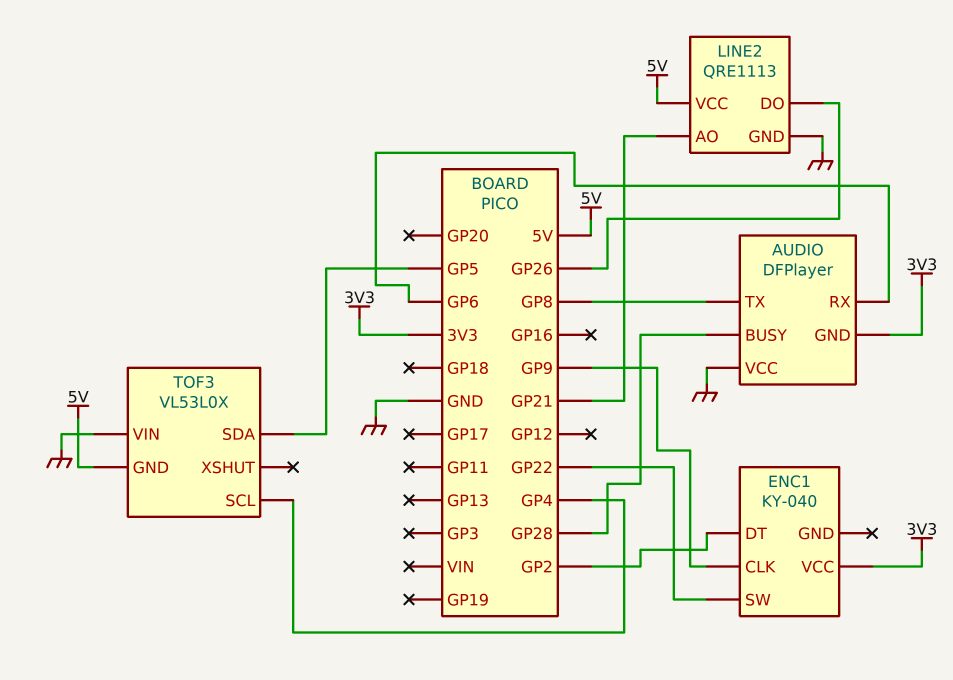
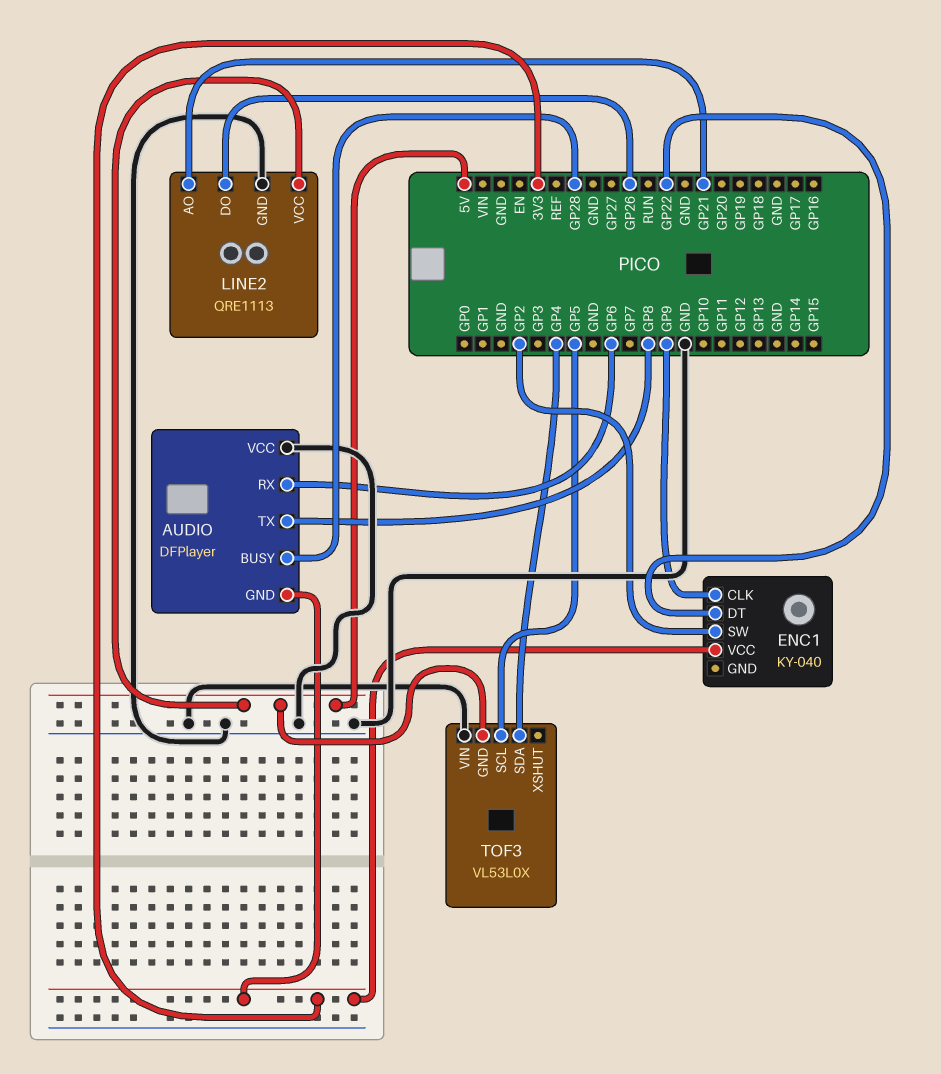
ENC1 pin DT: GP2 -> GP22
ENC1 pin SW: GP22 -> GP2
TOF3 pin SCL: GP4 -> GP5
TOF3 pin SDA: GP5 -> GP4

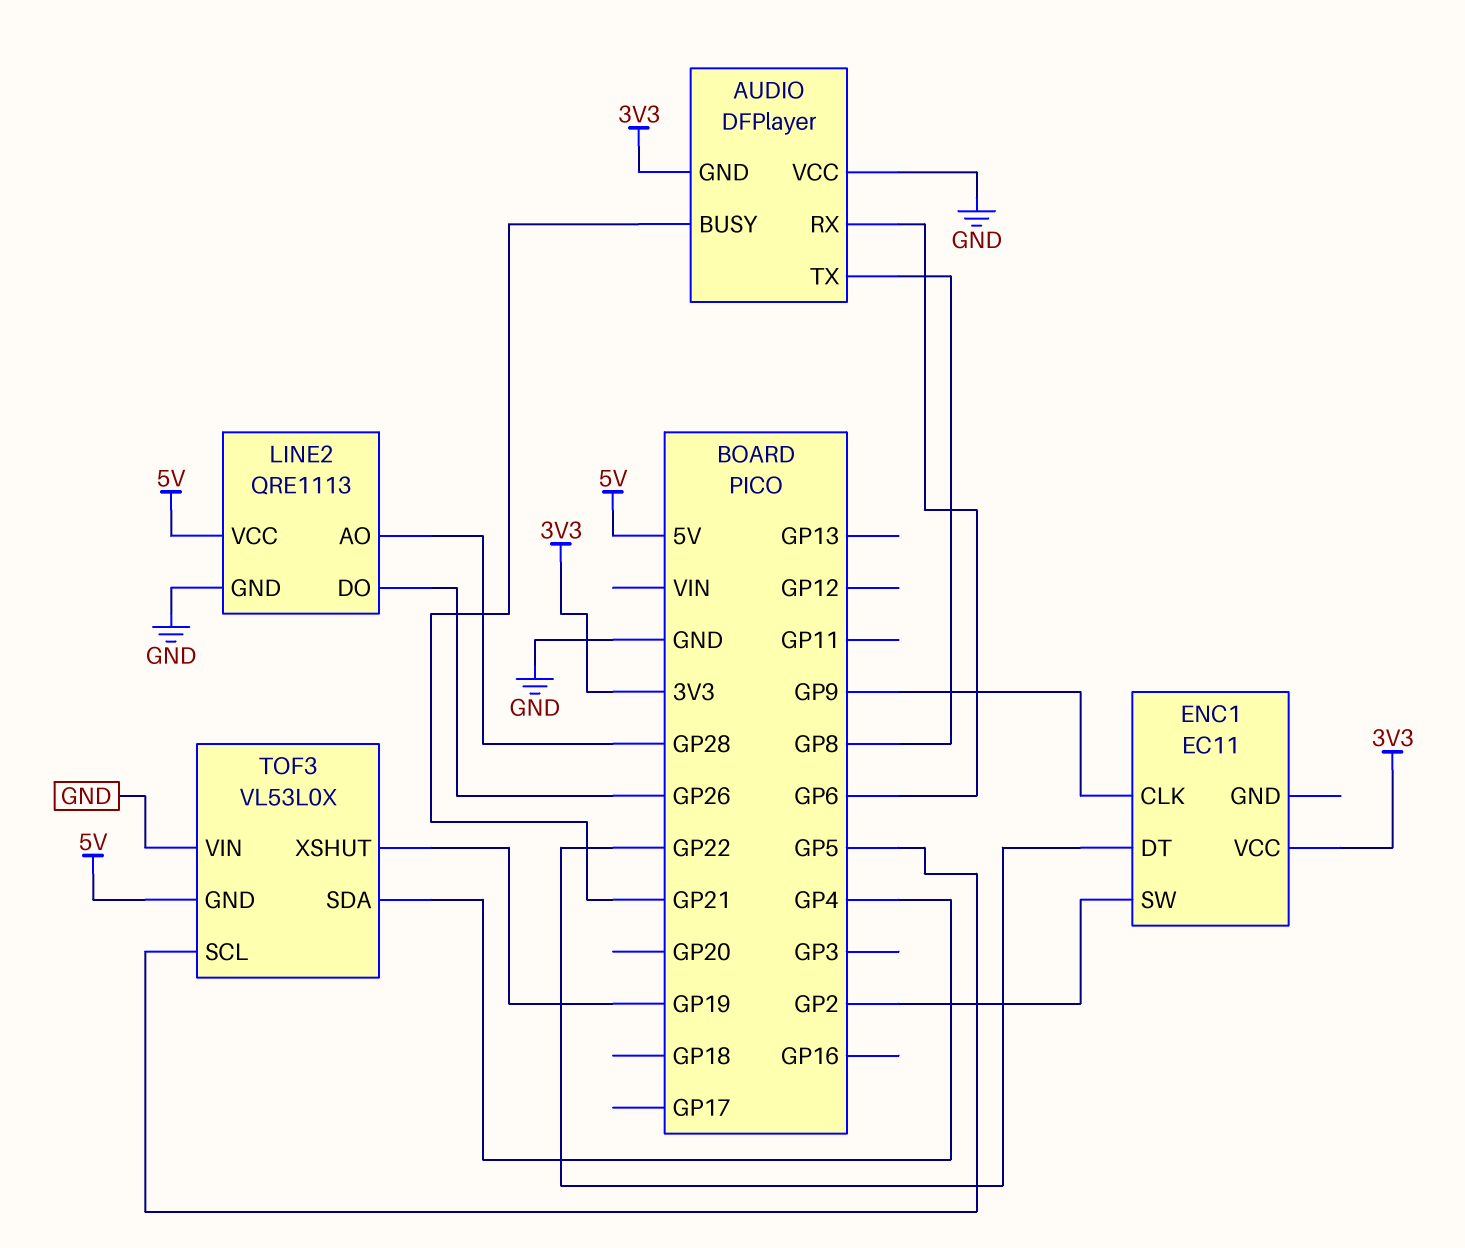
AUDIO pin BUSY: GP28 -> GP21
ENC1: KY-040 -> EC11
LINE2 pin AO: GP21 -> GP28
TOF3 pin XSHUT: none -> GP19

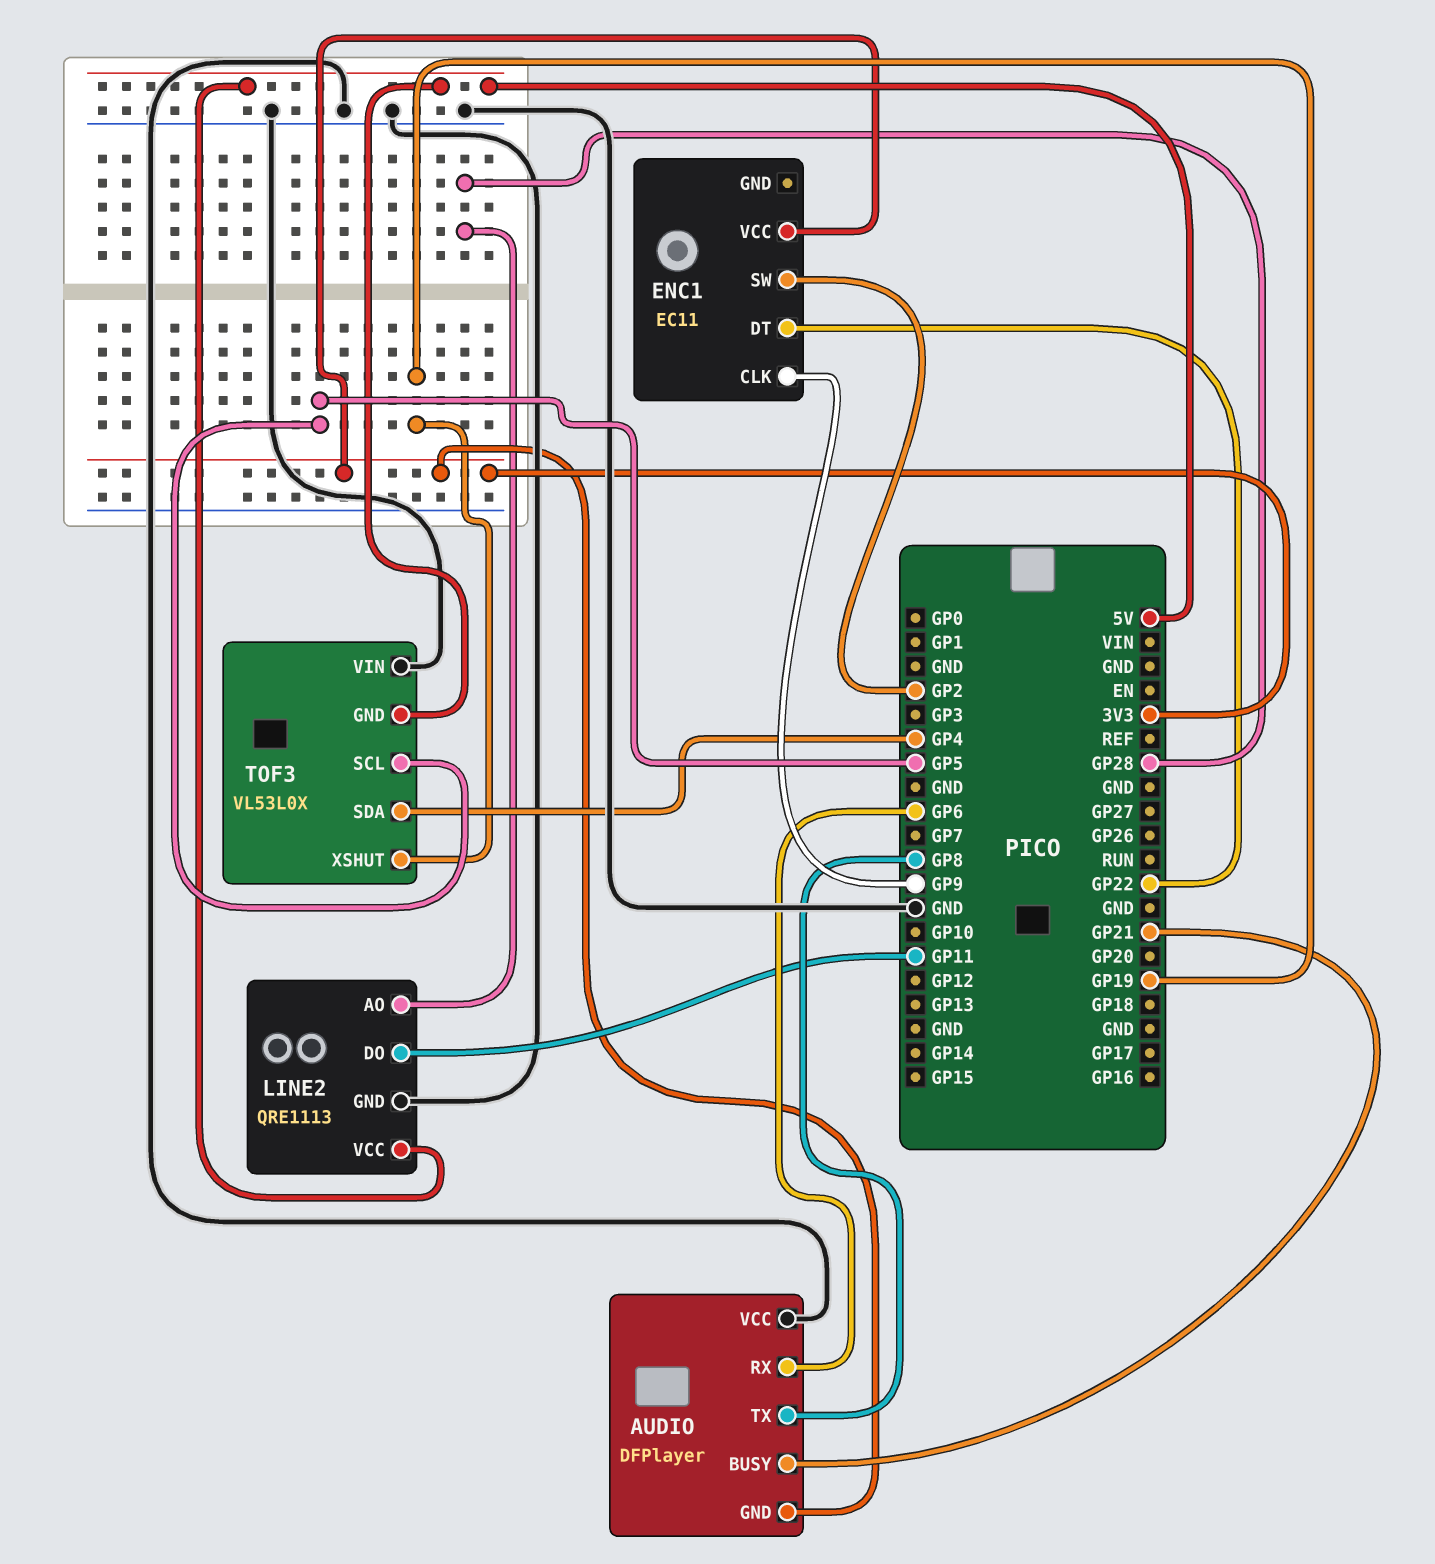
LINE2 pin DO: GP26 -> GP11

